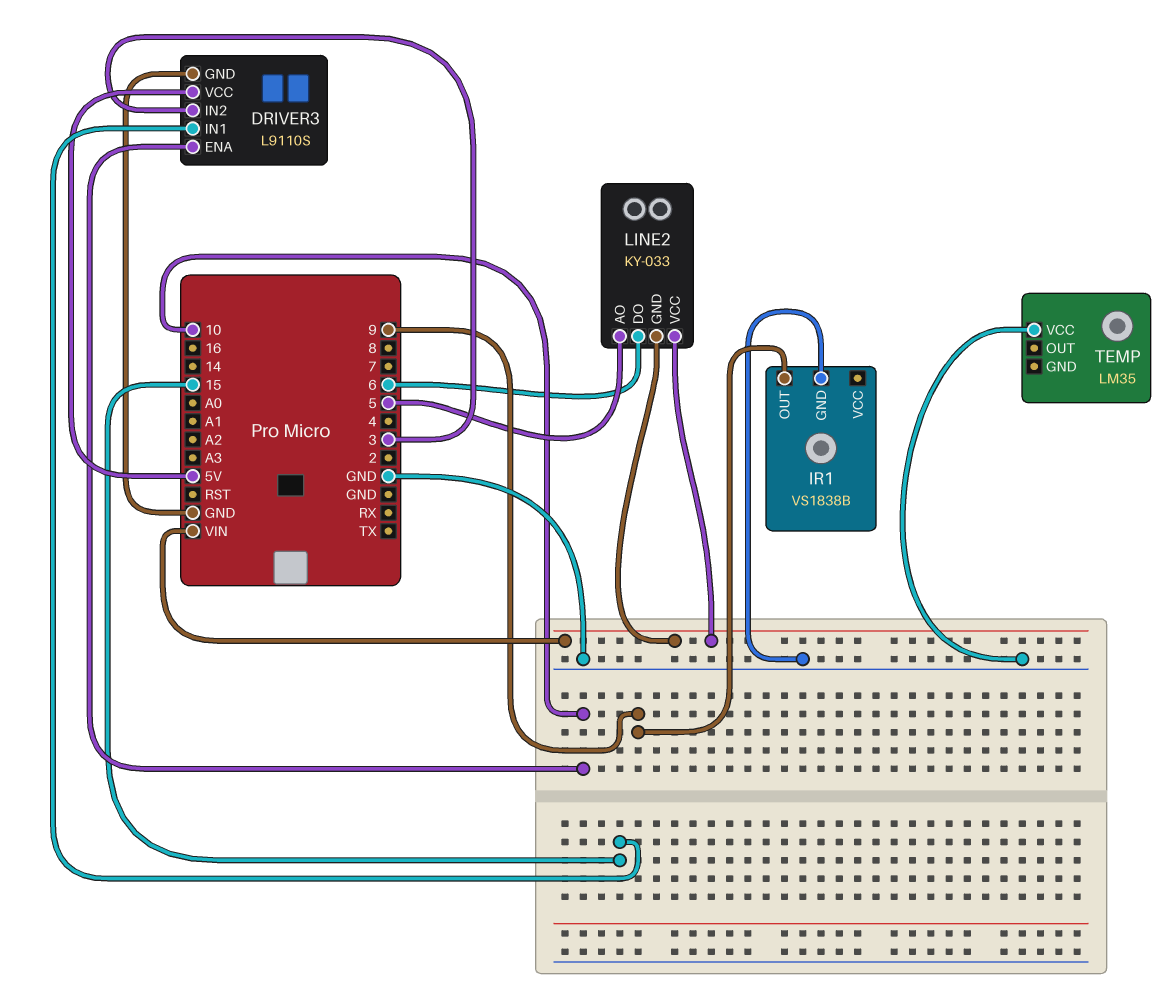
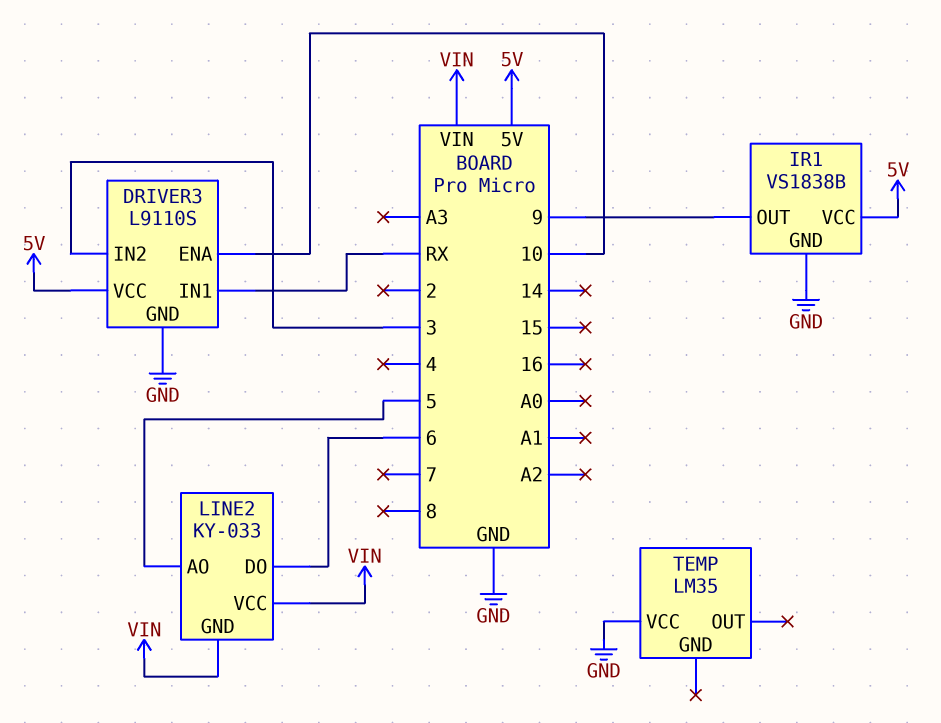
DRIVER3 pin IN1: 15 -> RX
IR1 pin VCC: none -> 5V

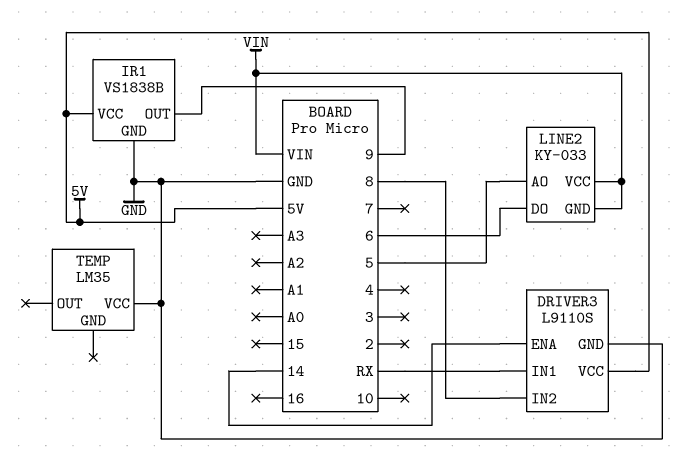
DRIVER3 pin ENA: 10 -> 14
DRIVER3 pin IN2: 3 -> 8

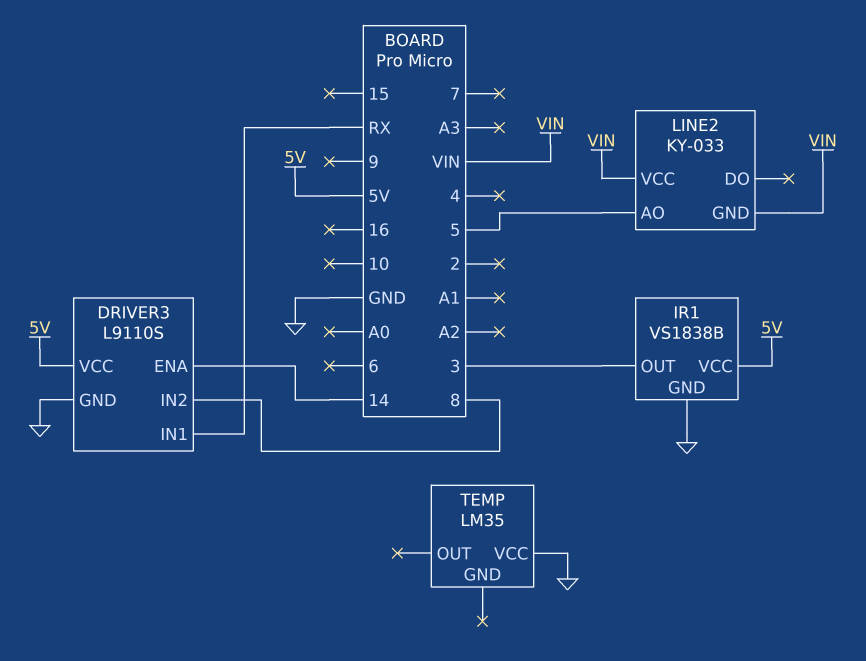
IR1 pin OUT: 9 -> 3
LINE2 pin DO: 6 -> none

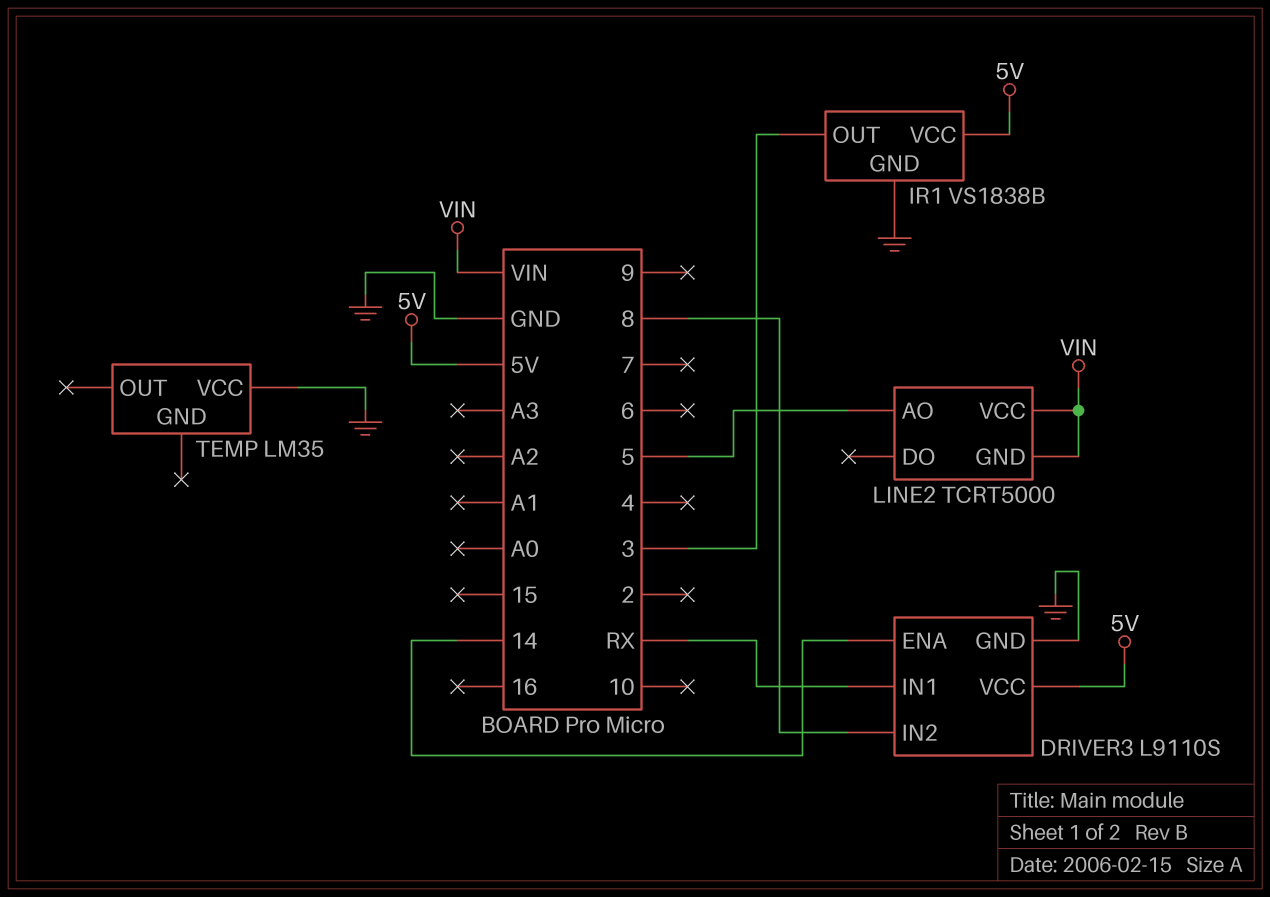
LINE2: KY-033 -> TCRT5000

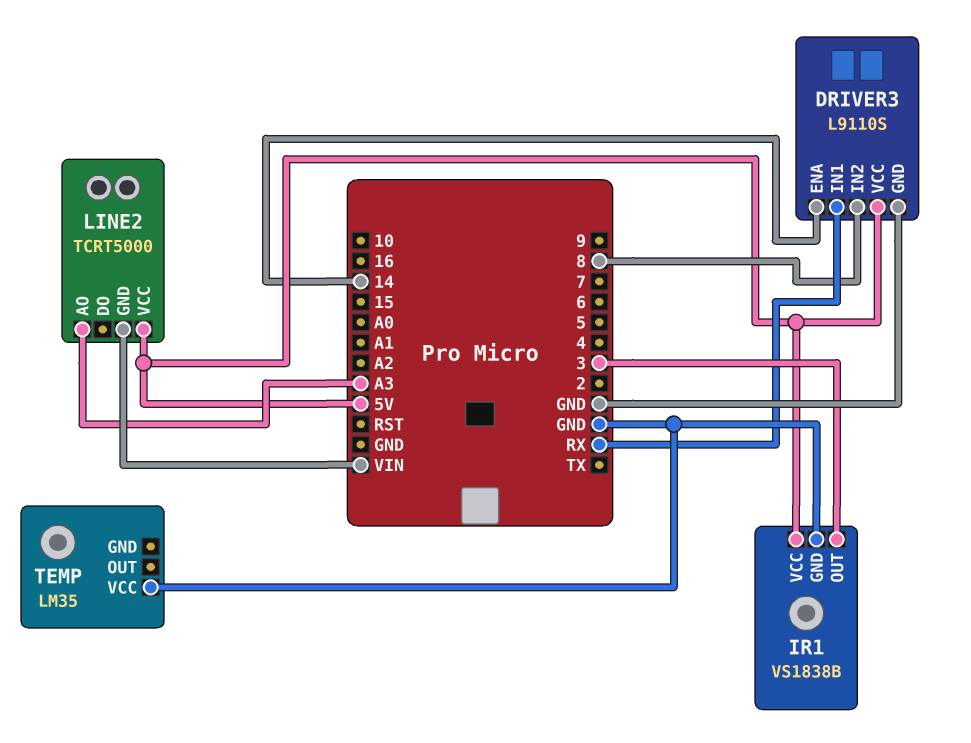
LINE2 pin AO: 5 -> A3
LINE2 pin VCC: VIN -> 5V

